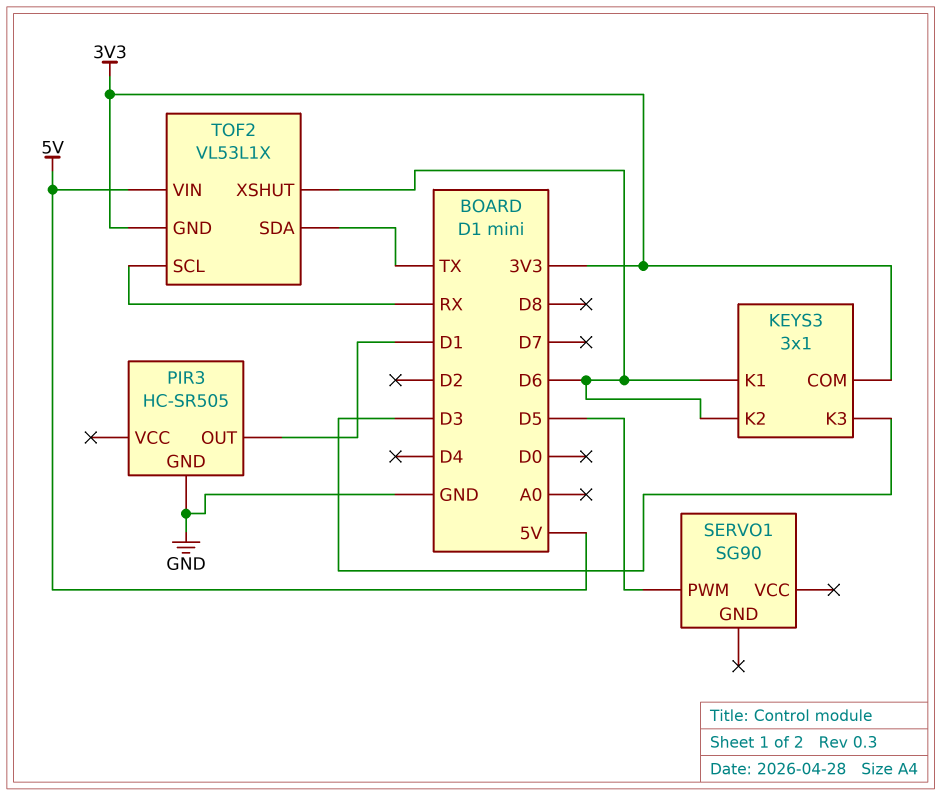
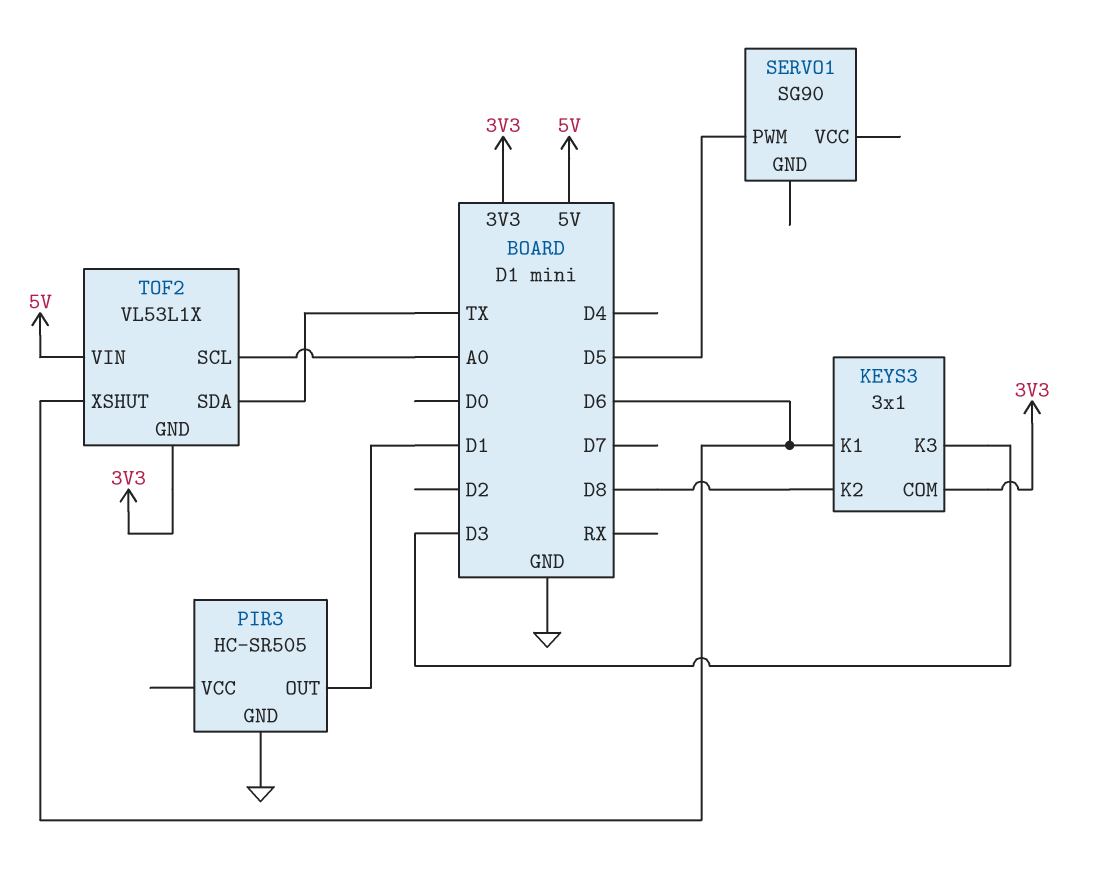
KEYS3 pin K2: D6 -> D8
TOF2 pin SCL: RX -> A0

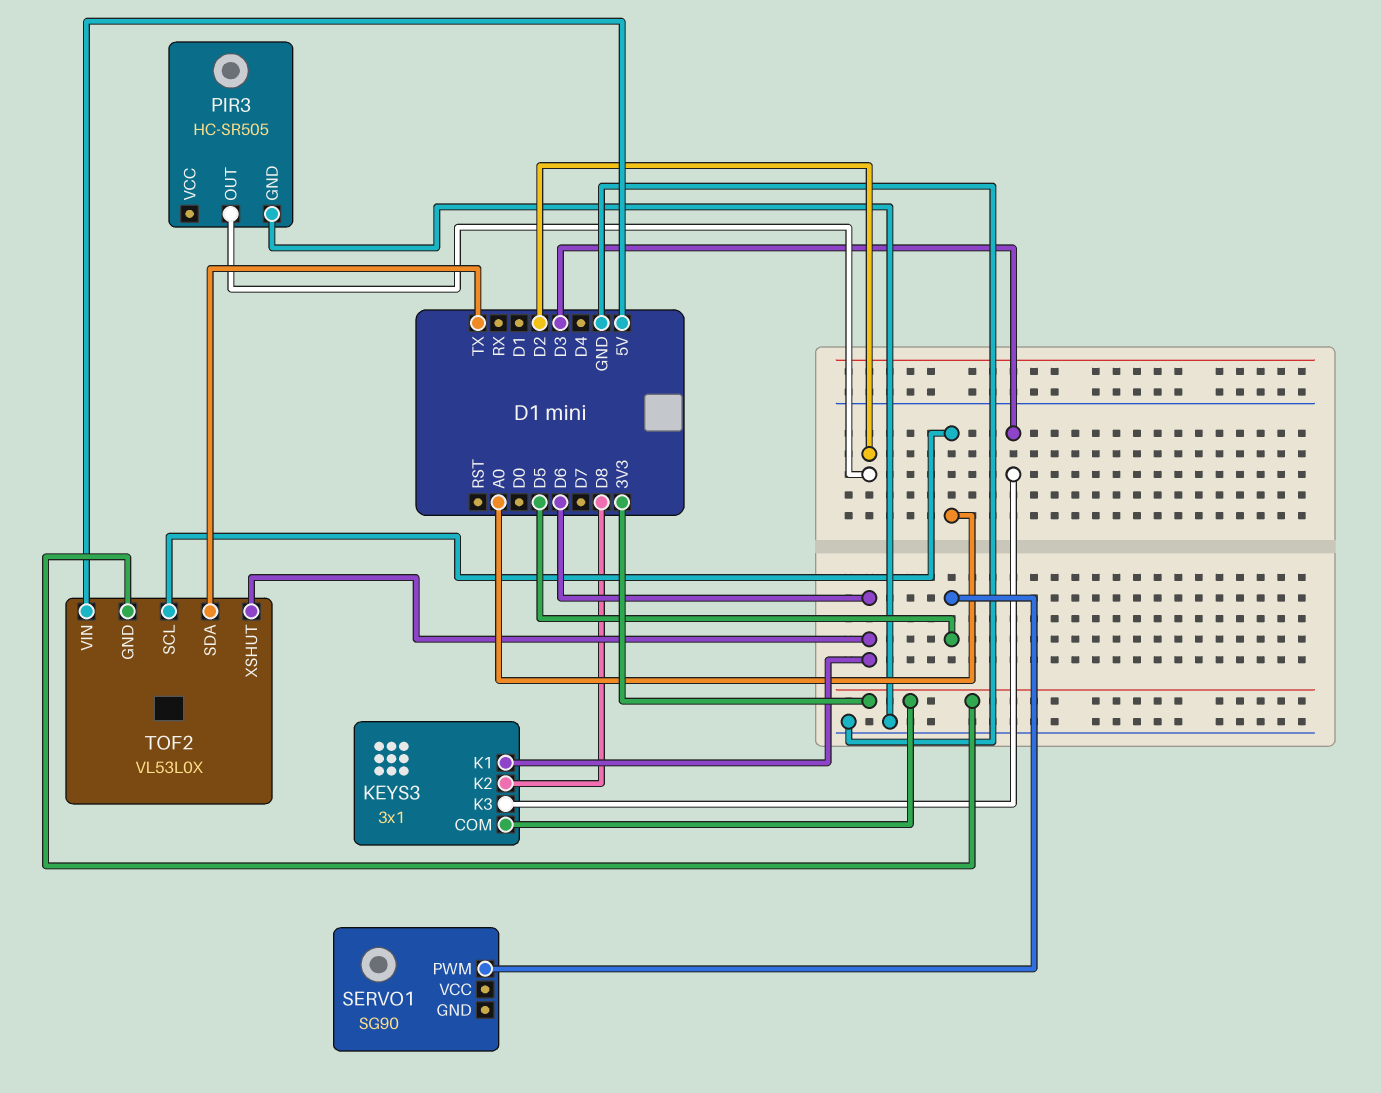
PIR3 pin OUT: D1 -> D2
TOF2: VL53L1X -> VL53L0X

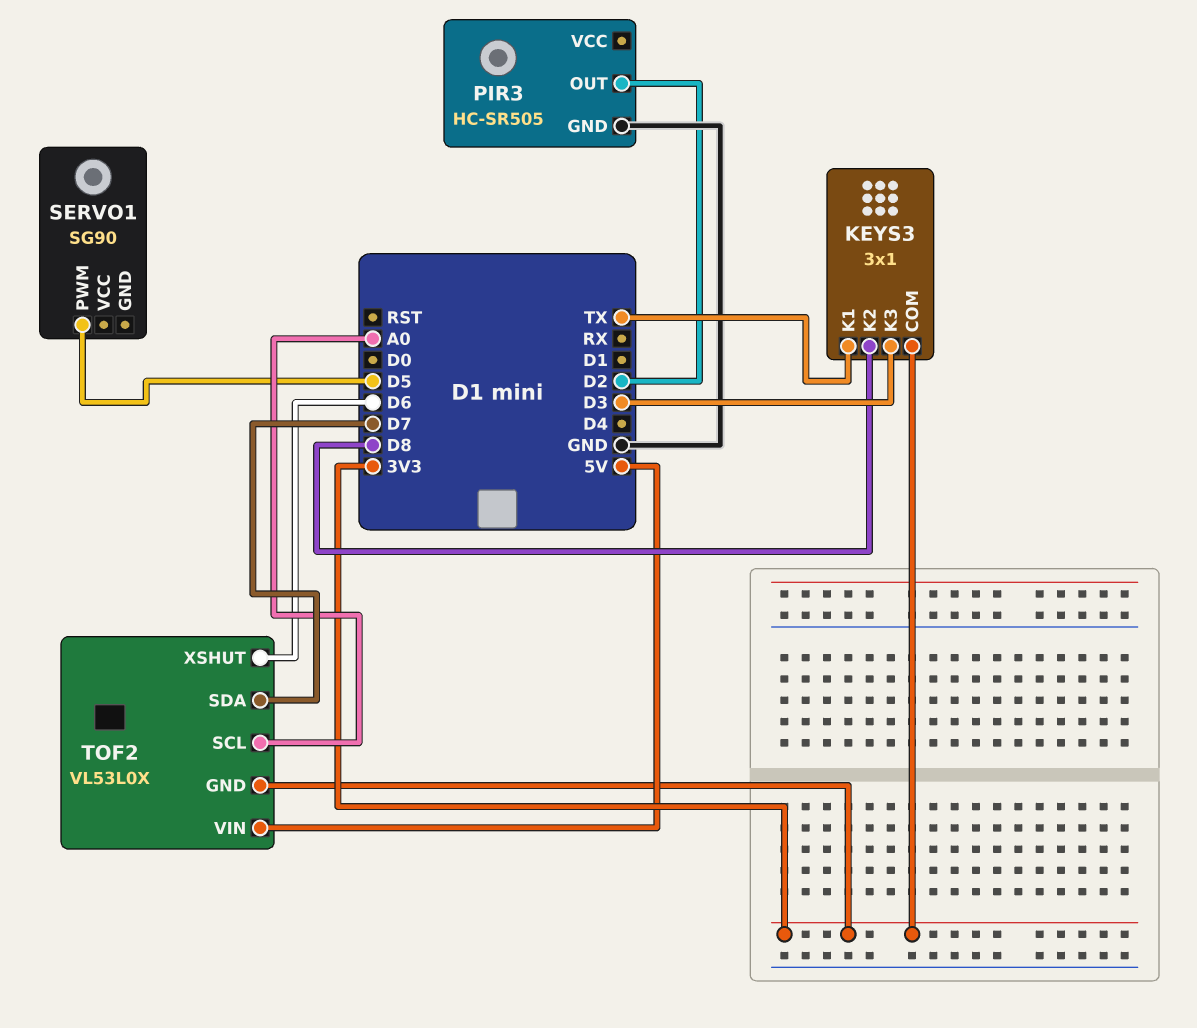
KEYS3 pin K1: D6 -> TX
TOF2 pin SDA: TX -> D7

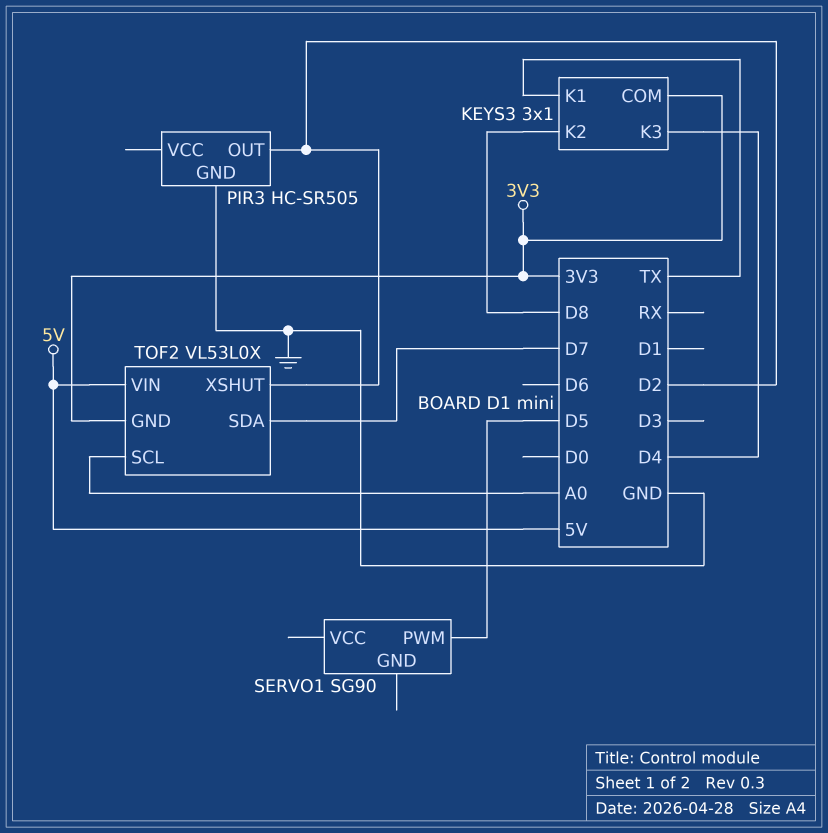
KEYS3 pin K3: D3 -> D4
TOF2 pin XSHUT: D6 -> D2

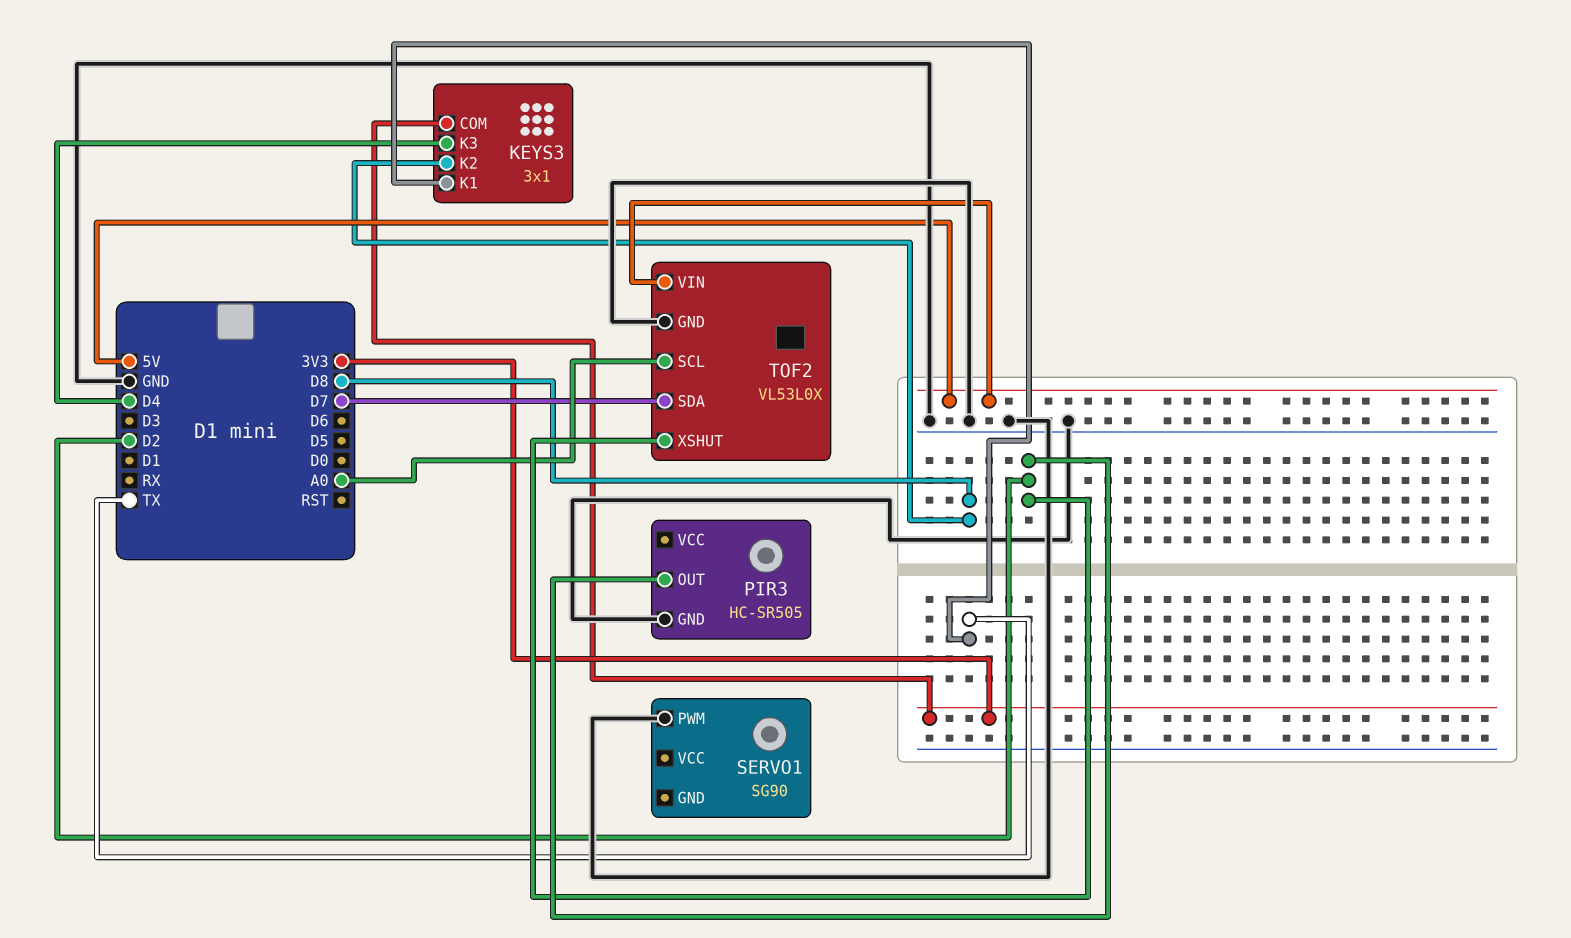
SERVO1 pin PWM: D5 -> GND
TOF2 pin GND: 3V3 -> GND

